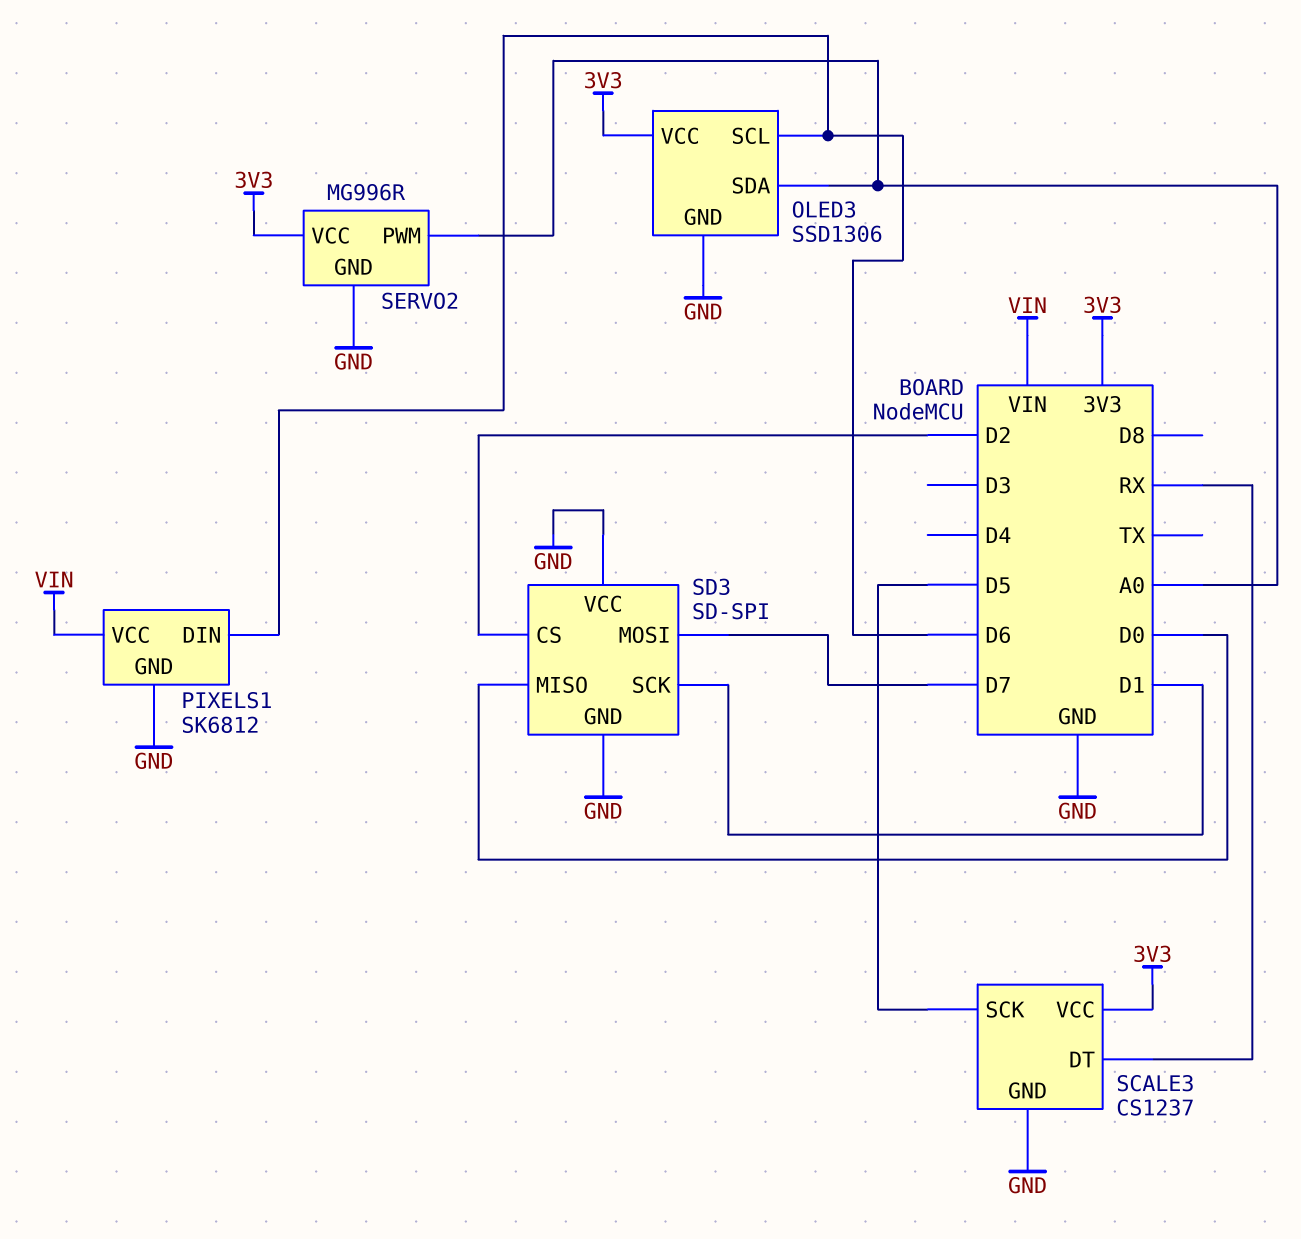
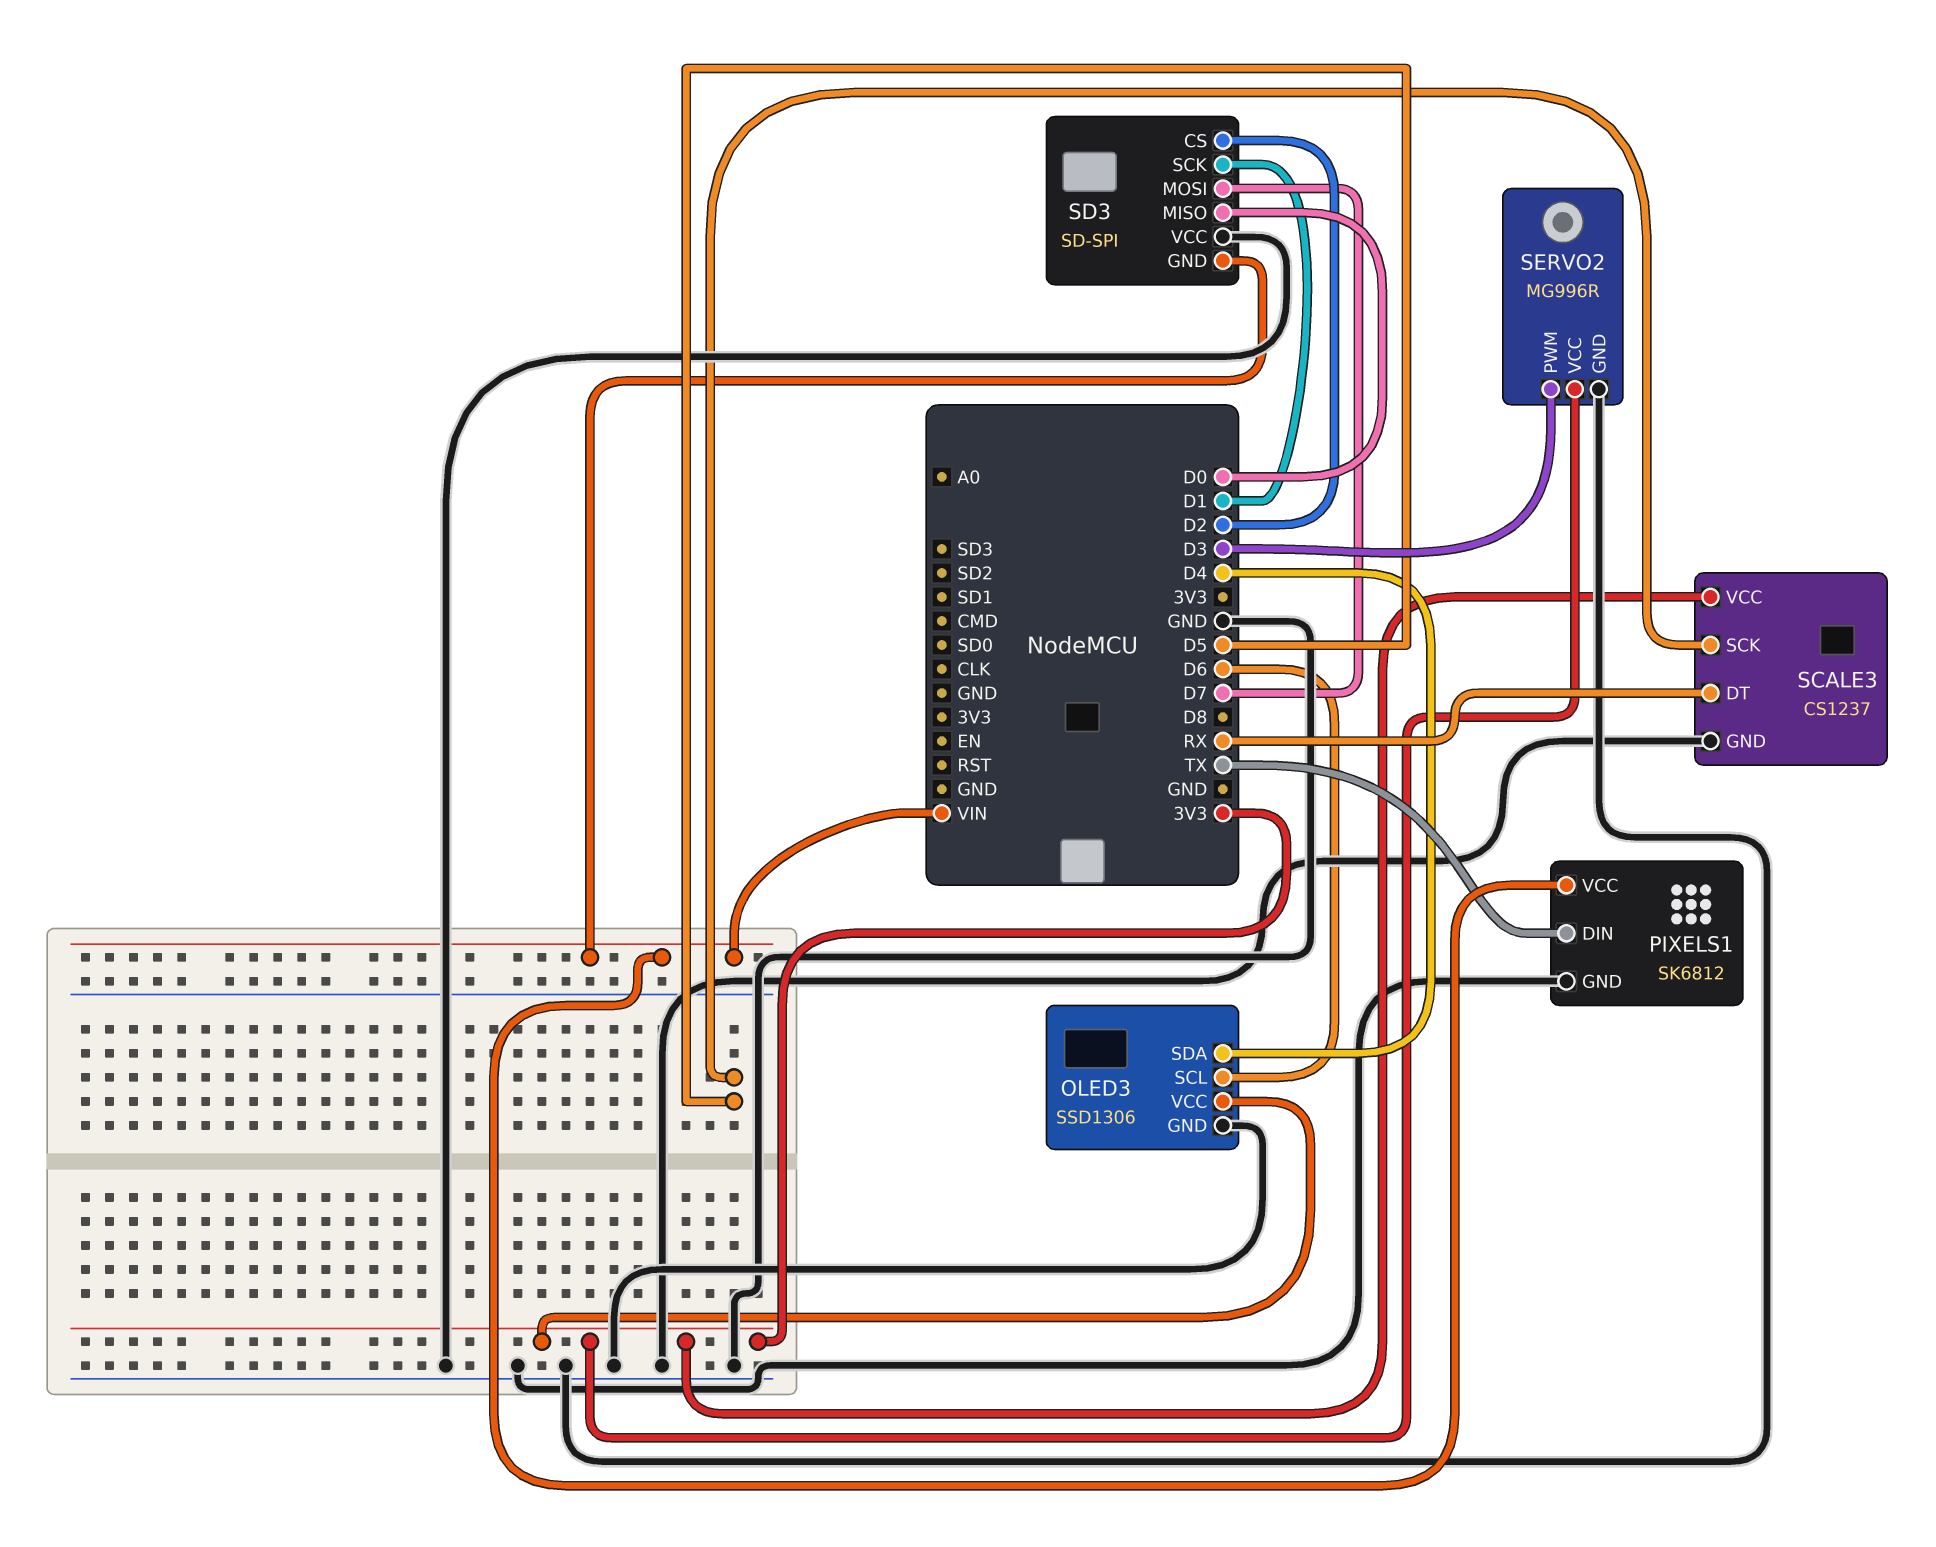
OLED3 pin SDA: A0 -> D4
PIXELS1 pin DIN: D6 -> TX
SD3 pin GND: GND -> VIN
SERVO2 pin PWM: A0 -> D3

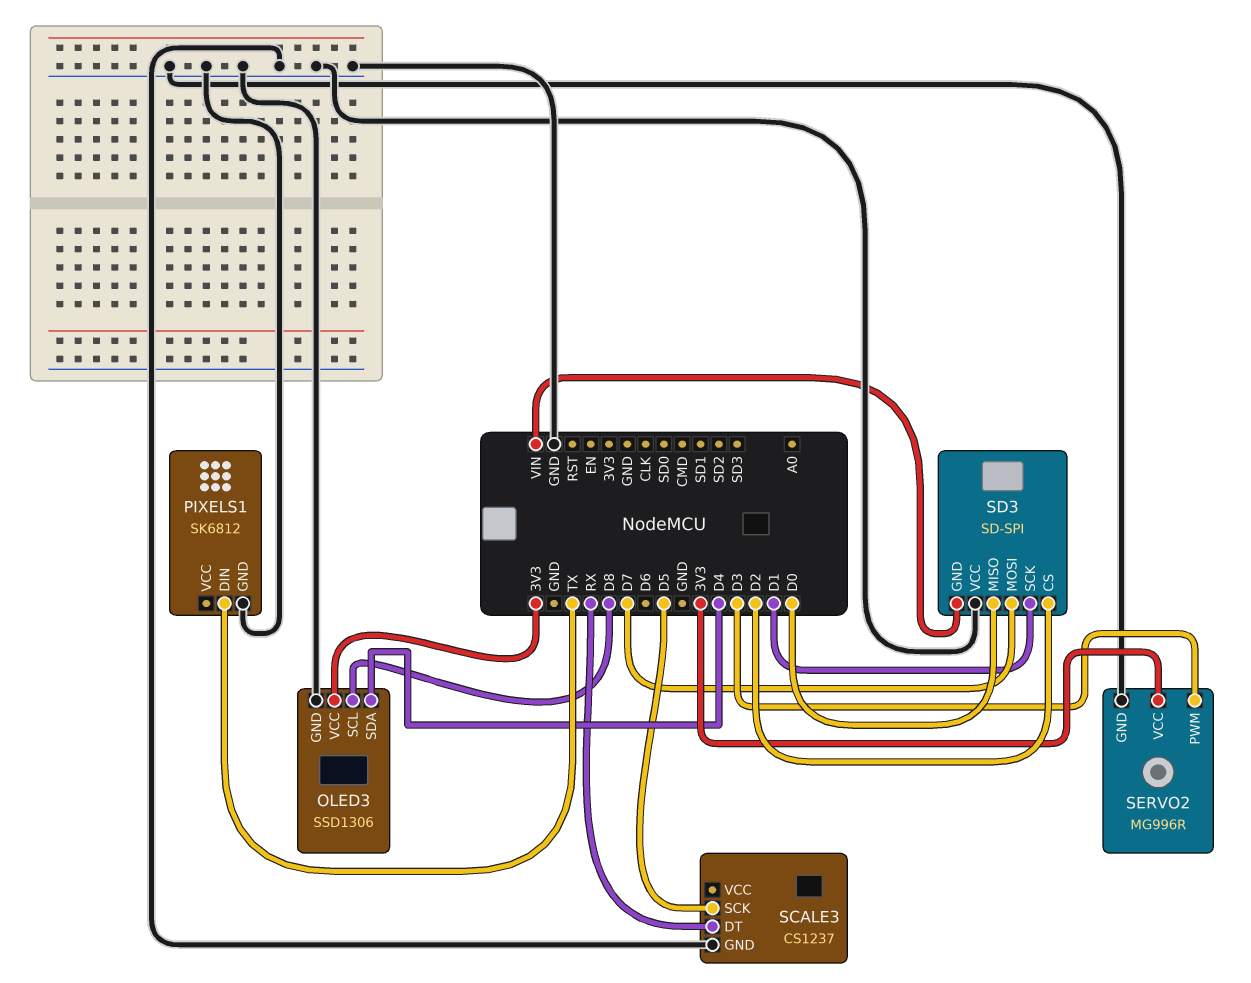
OLED3 pin SCL: D6 -> D8
PIXELS1 pin VCC: VIN -> none
SCALE3 pin VCC: 3V3 -> none

